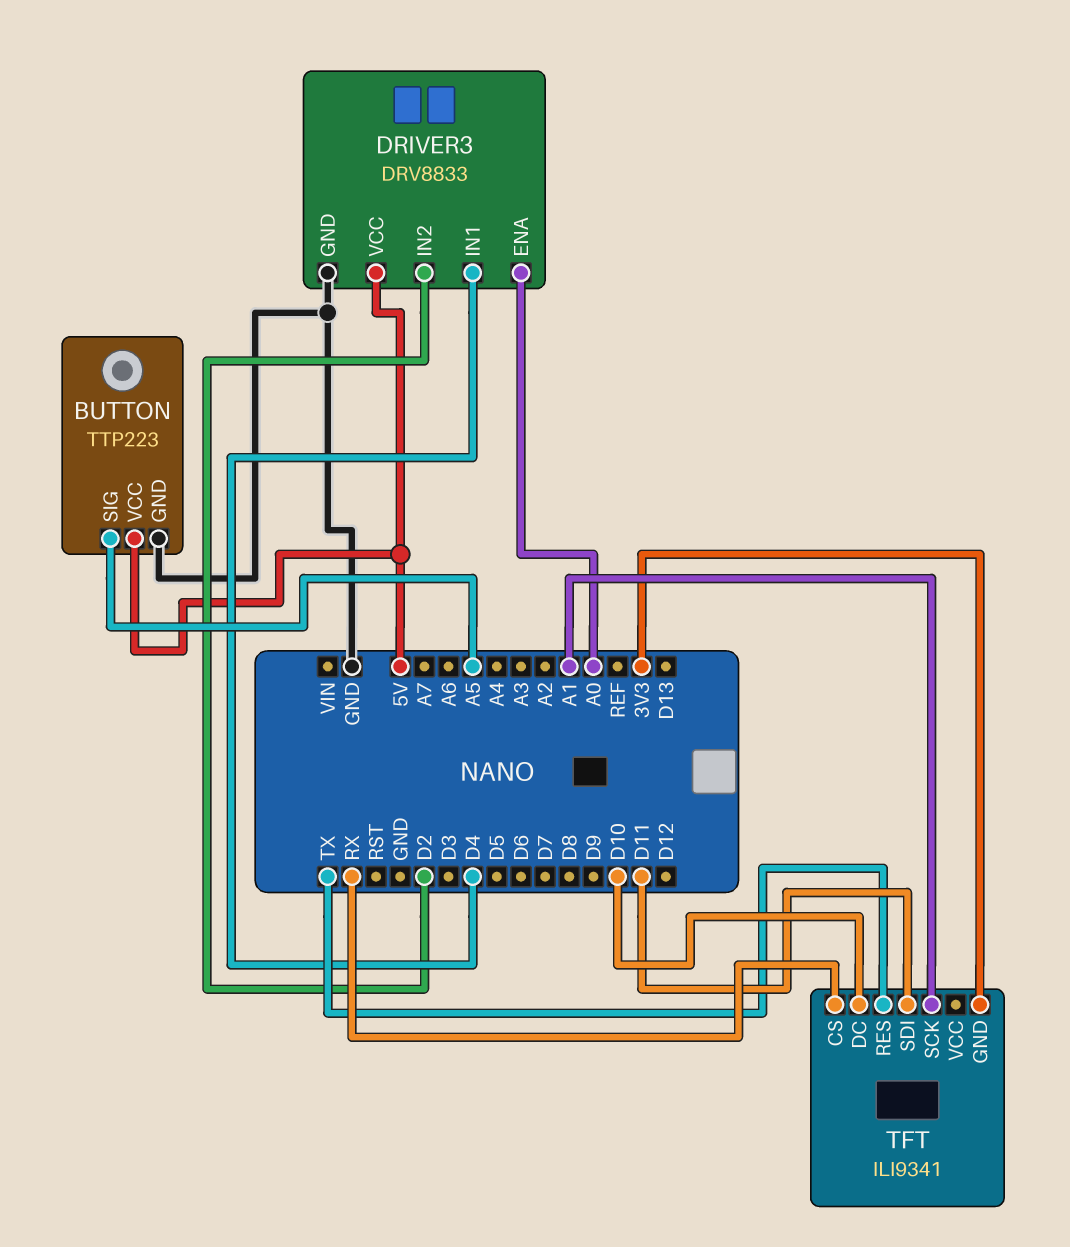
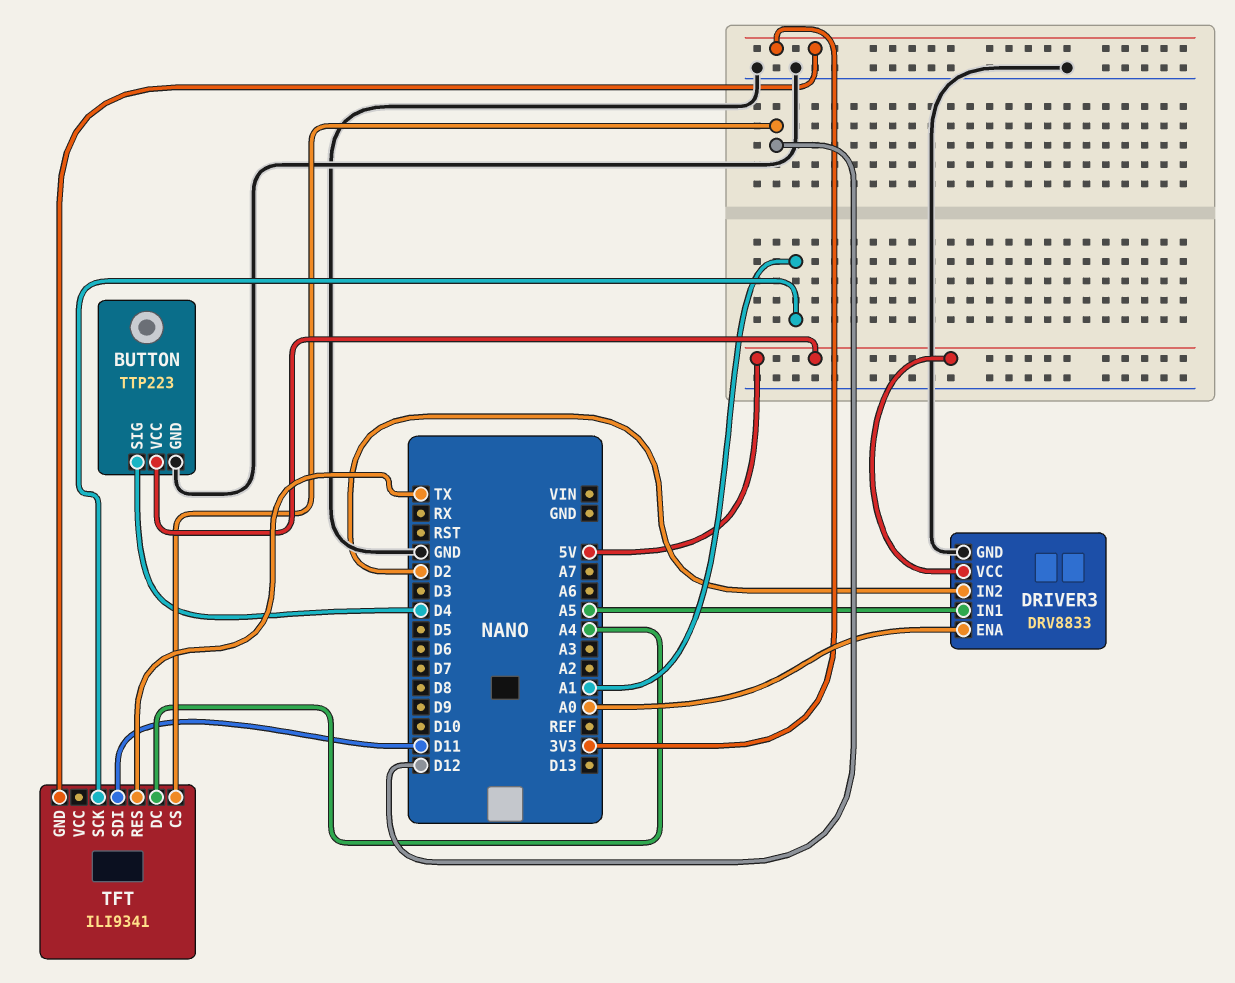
BUTTON pin SIG: A5 -> D4
DRIVER3 pin IN1: D4 -> A5
TFT pin CS: RX -> D12
TFT pin DC: D10 -> A4

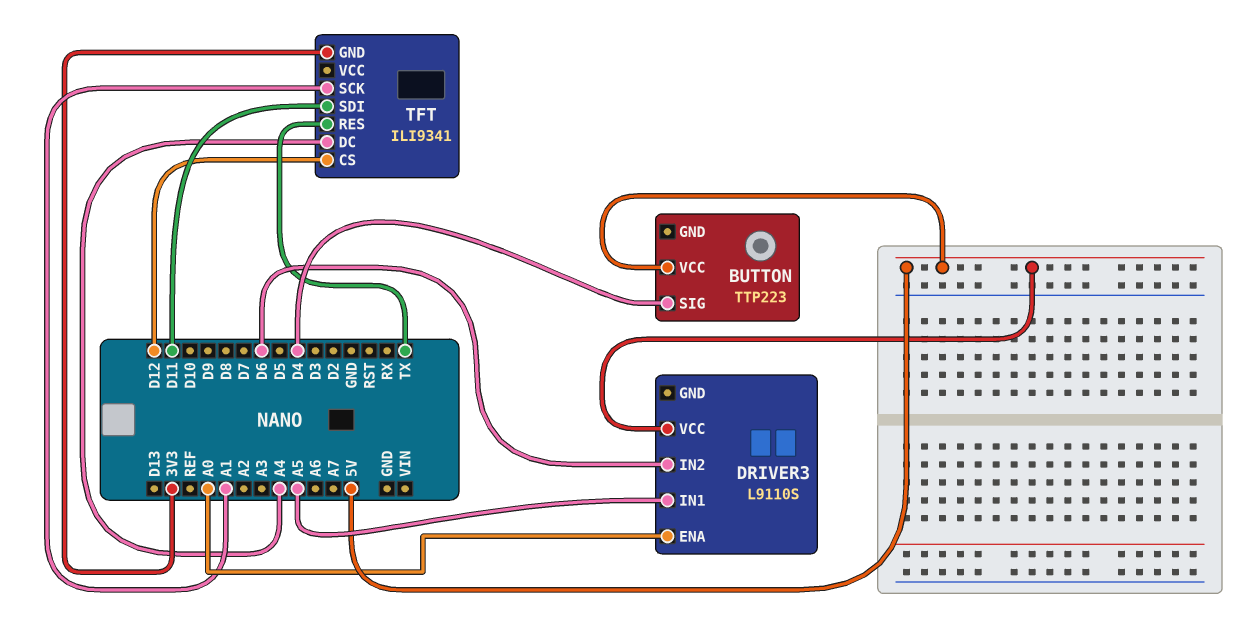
BUTTON pin GND: GND -> none
DRIVER3: DRV8833 -> L9110S
DRIVER3 pin GND: GND -> none
DRIVER3 pin IN2: D2 -> D6

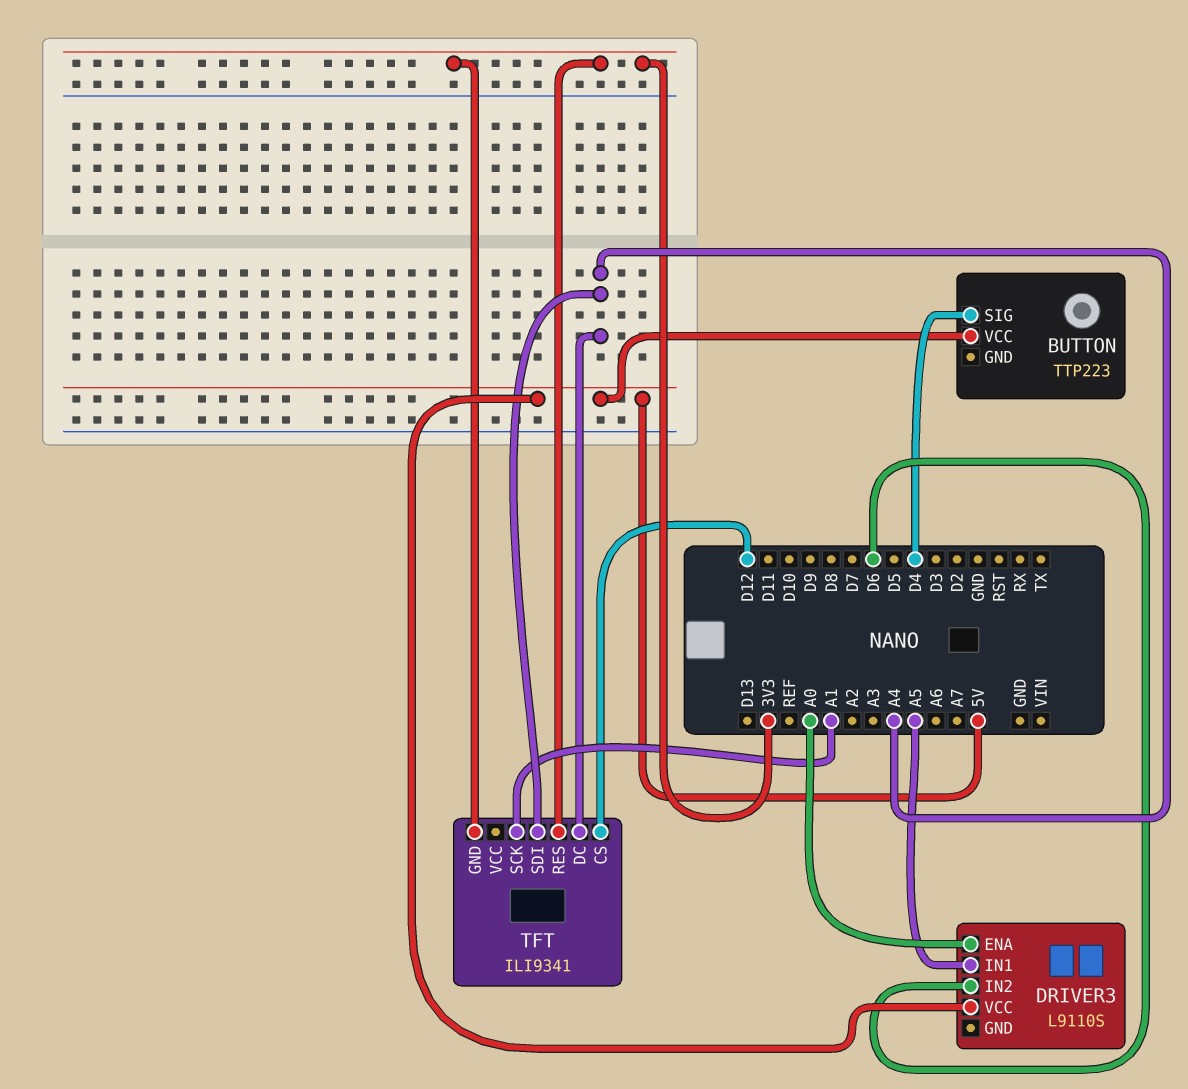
TFT pin RES: TX -> 3V3
TFT pin SDI: D11 -> A4

